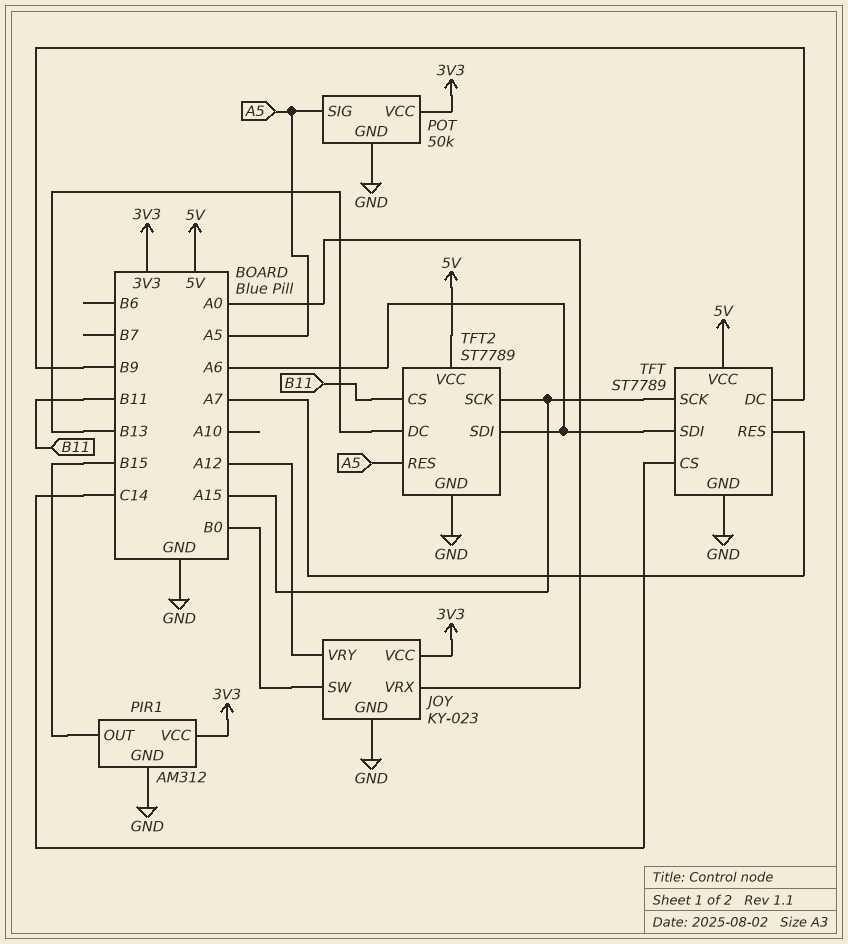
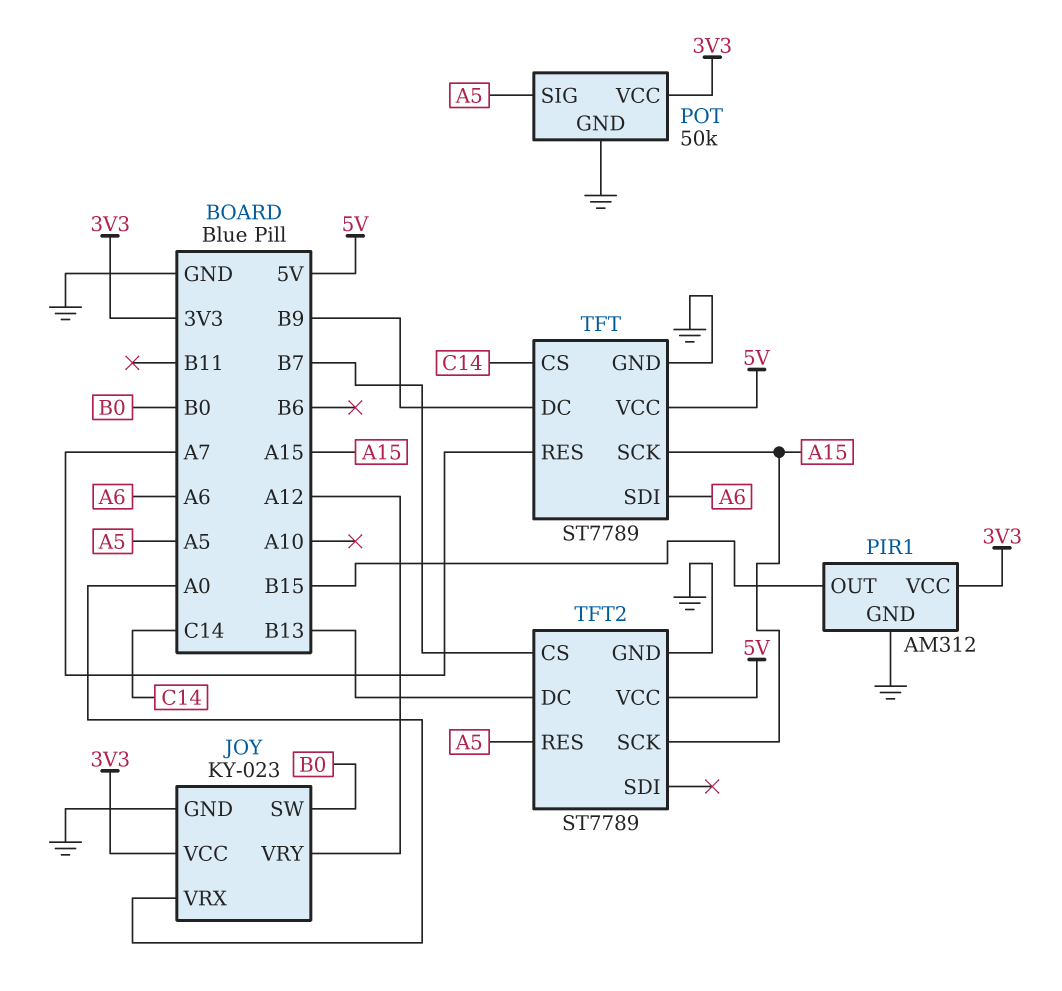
TFT2 pin CS: B11 -> B7
TFT2 pin SDI: A6 -> none

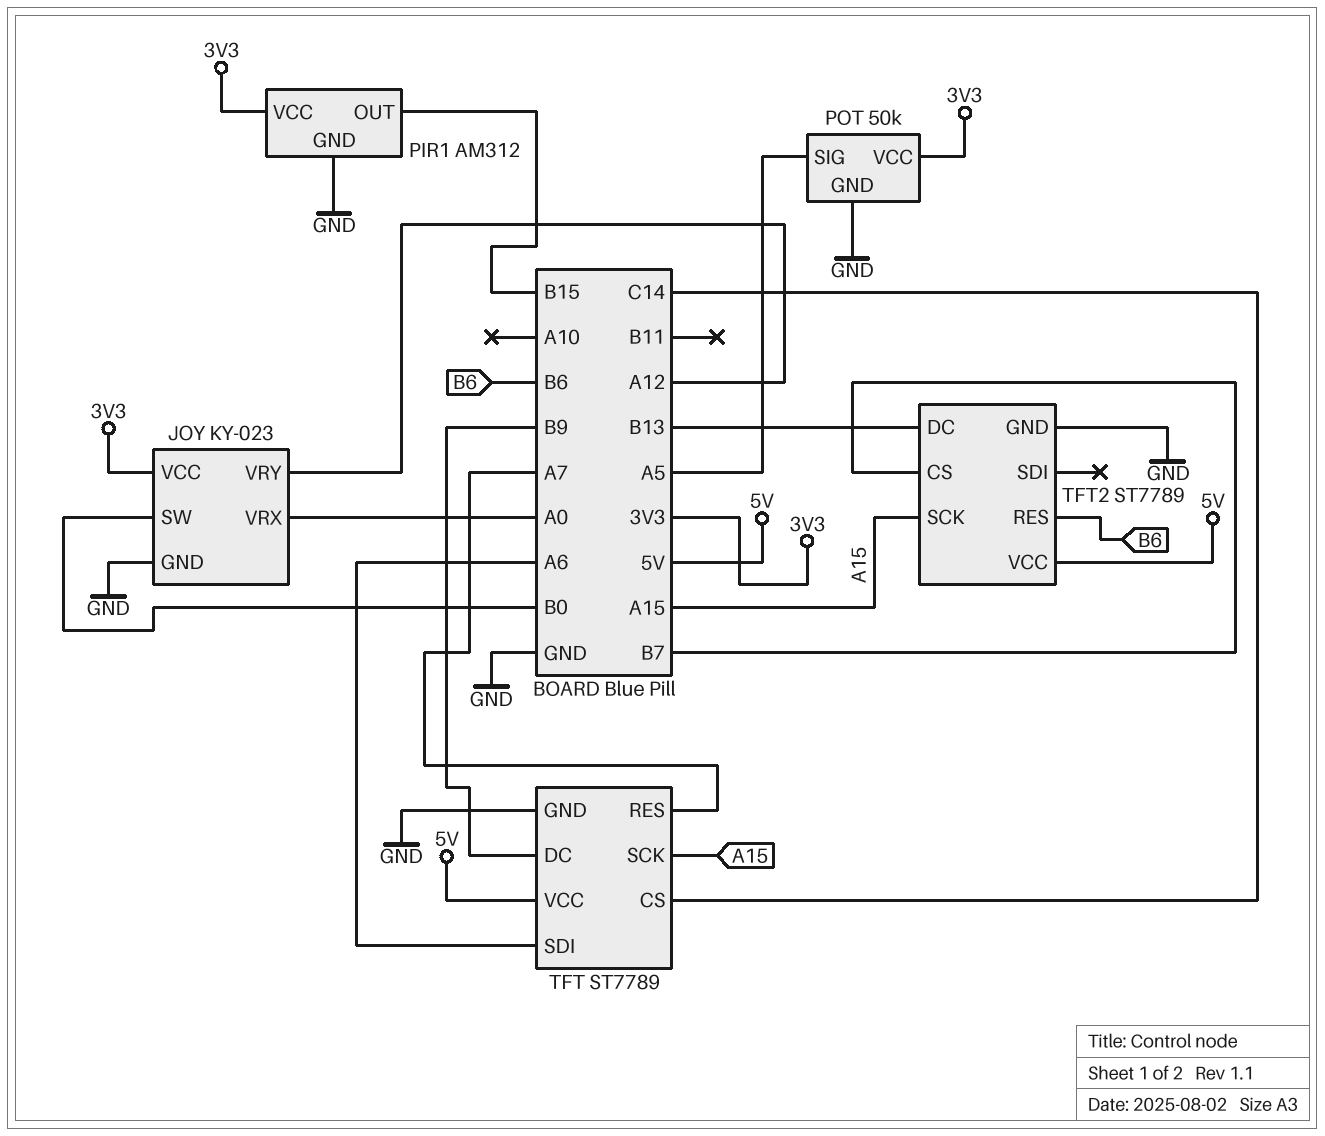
TFT2 pin RES: A5 -> B6

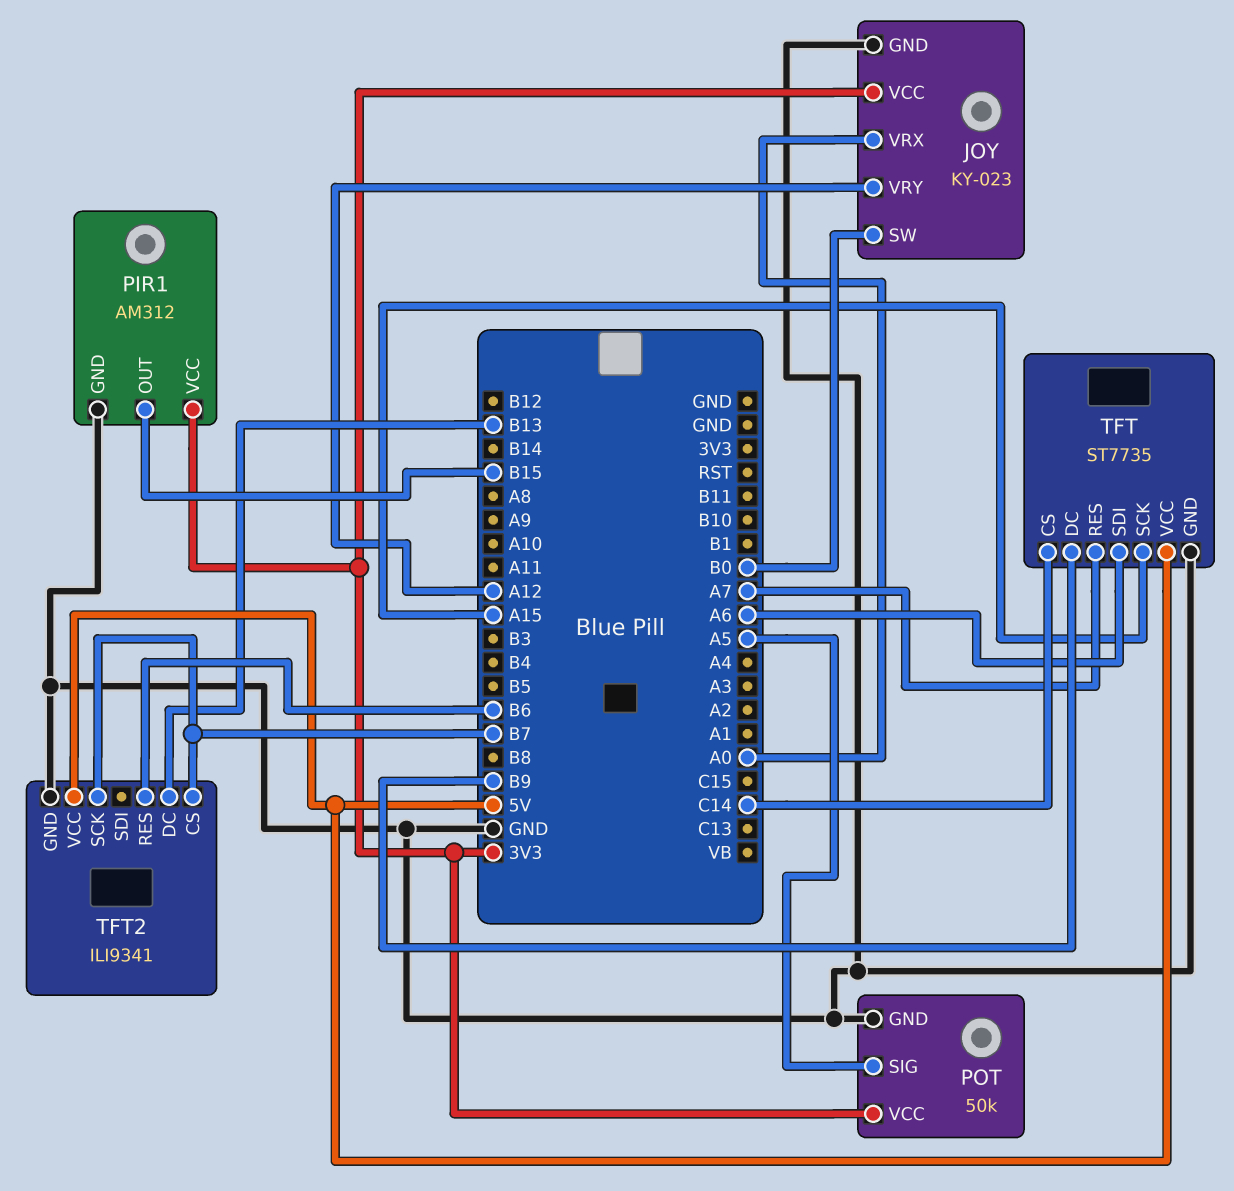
TFT: ST7789 -> ST7735
TFT2: ST7789 -> ILI9341
TFT2 pin SCK: A15 -> B7

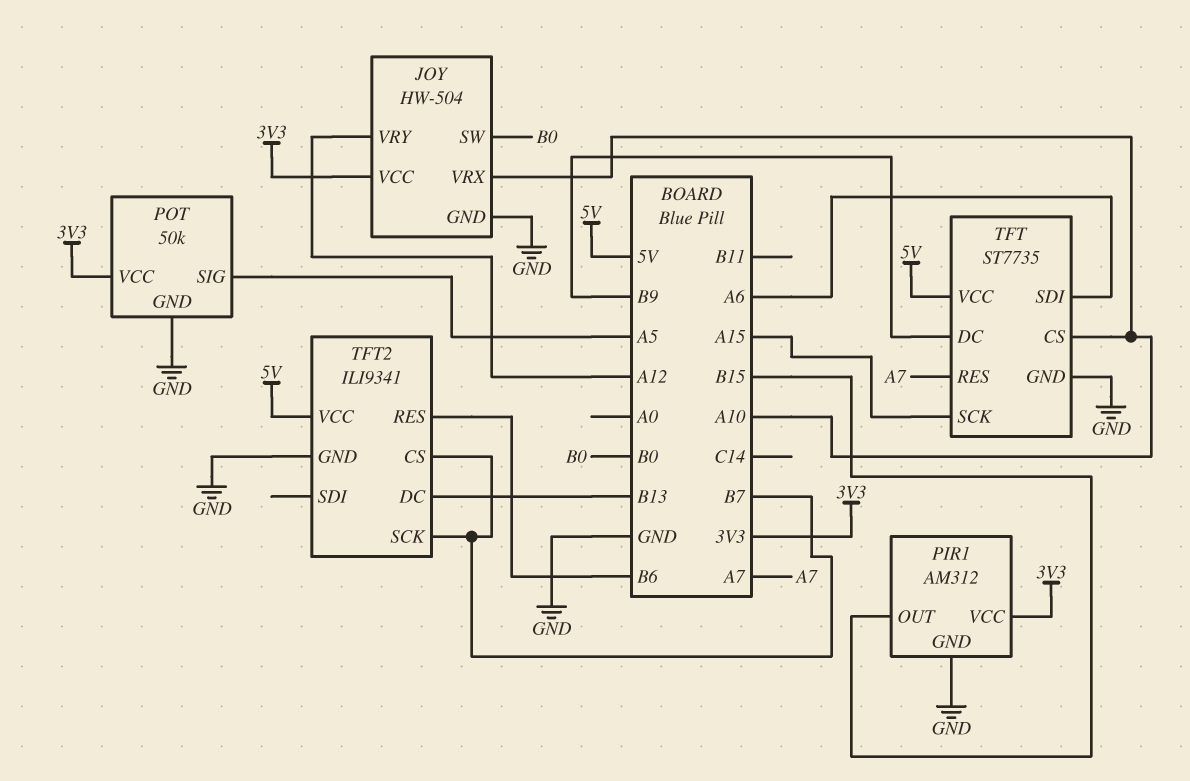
JOY: KY-023 -> HW-504
JOY pin VRX: A0 -> A10
TFT pin CS: C14 -> A10

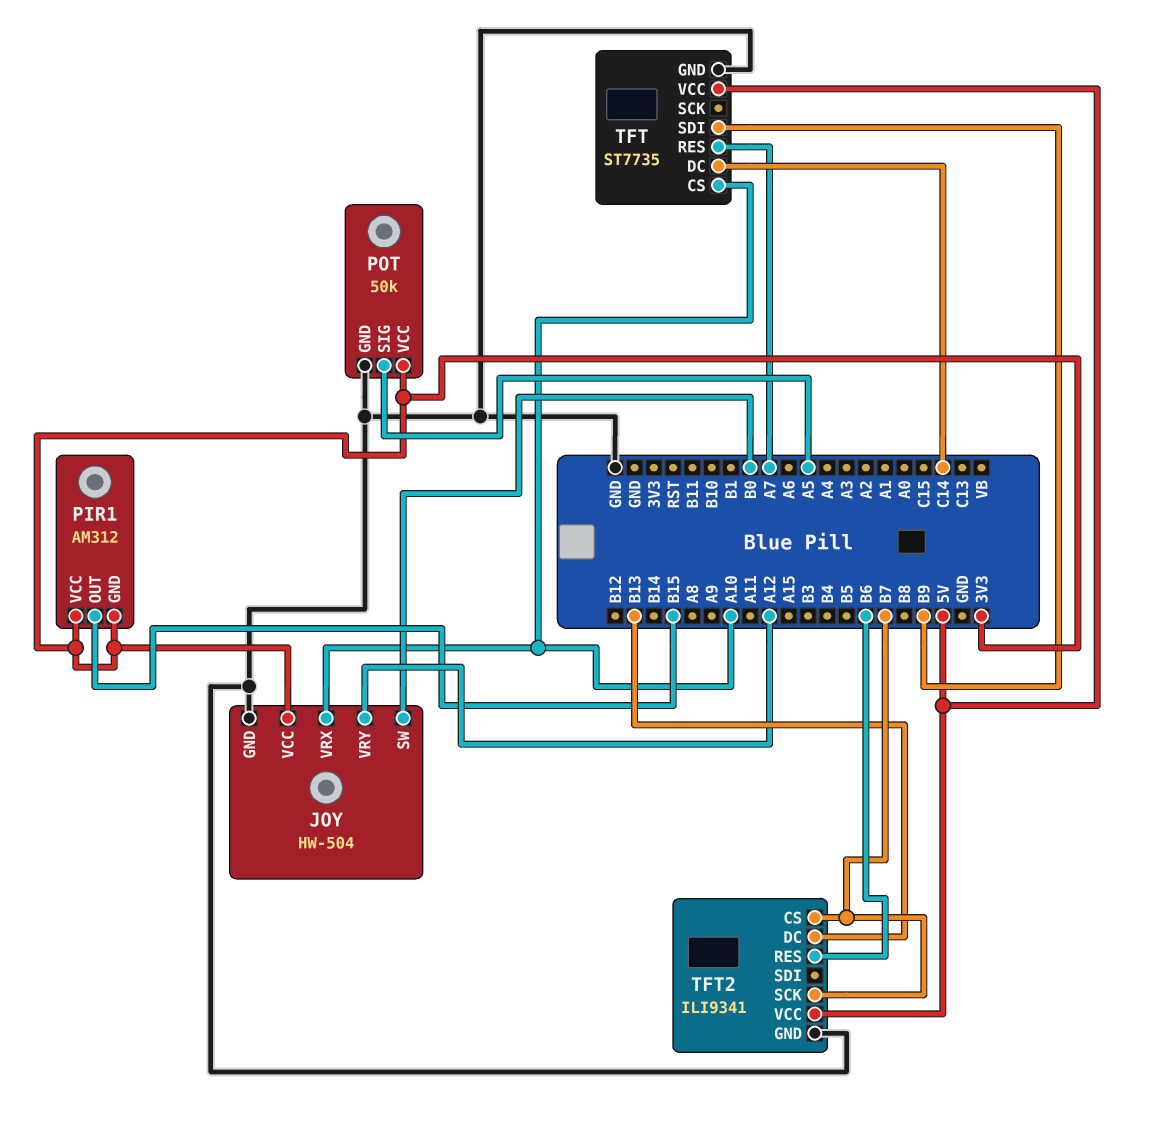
PIR1 pin GND: GND -> 3V3
TFT pin DC: B9 -> C14
TFT pin SCK: A15 -> none
TFT pin SDI: A6 -> B9

